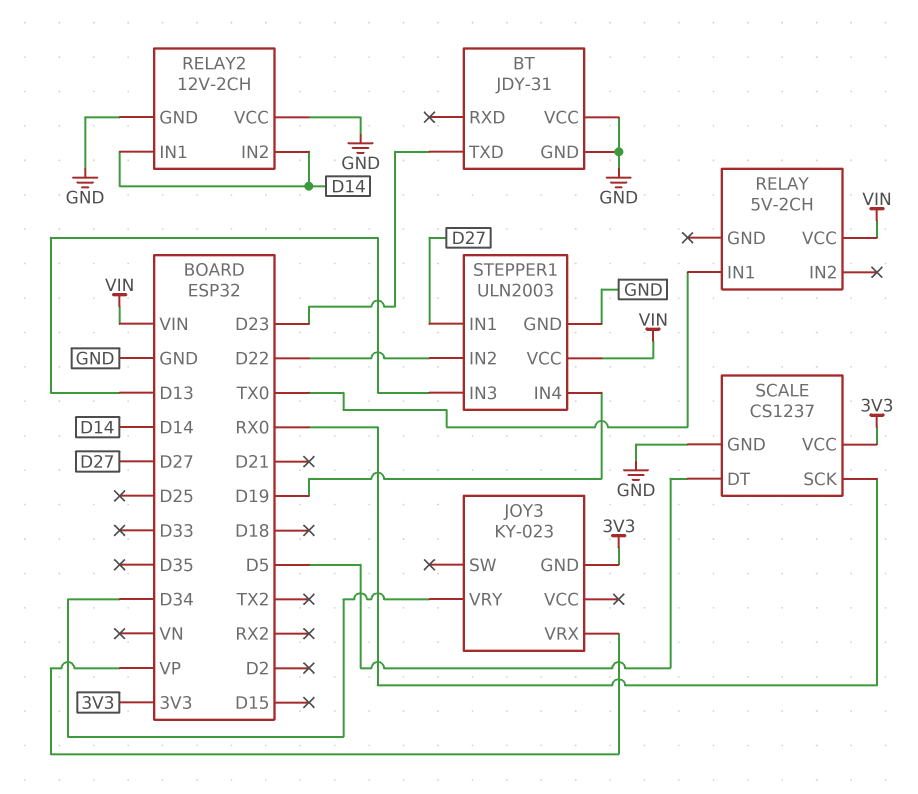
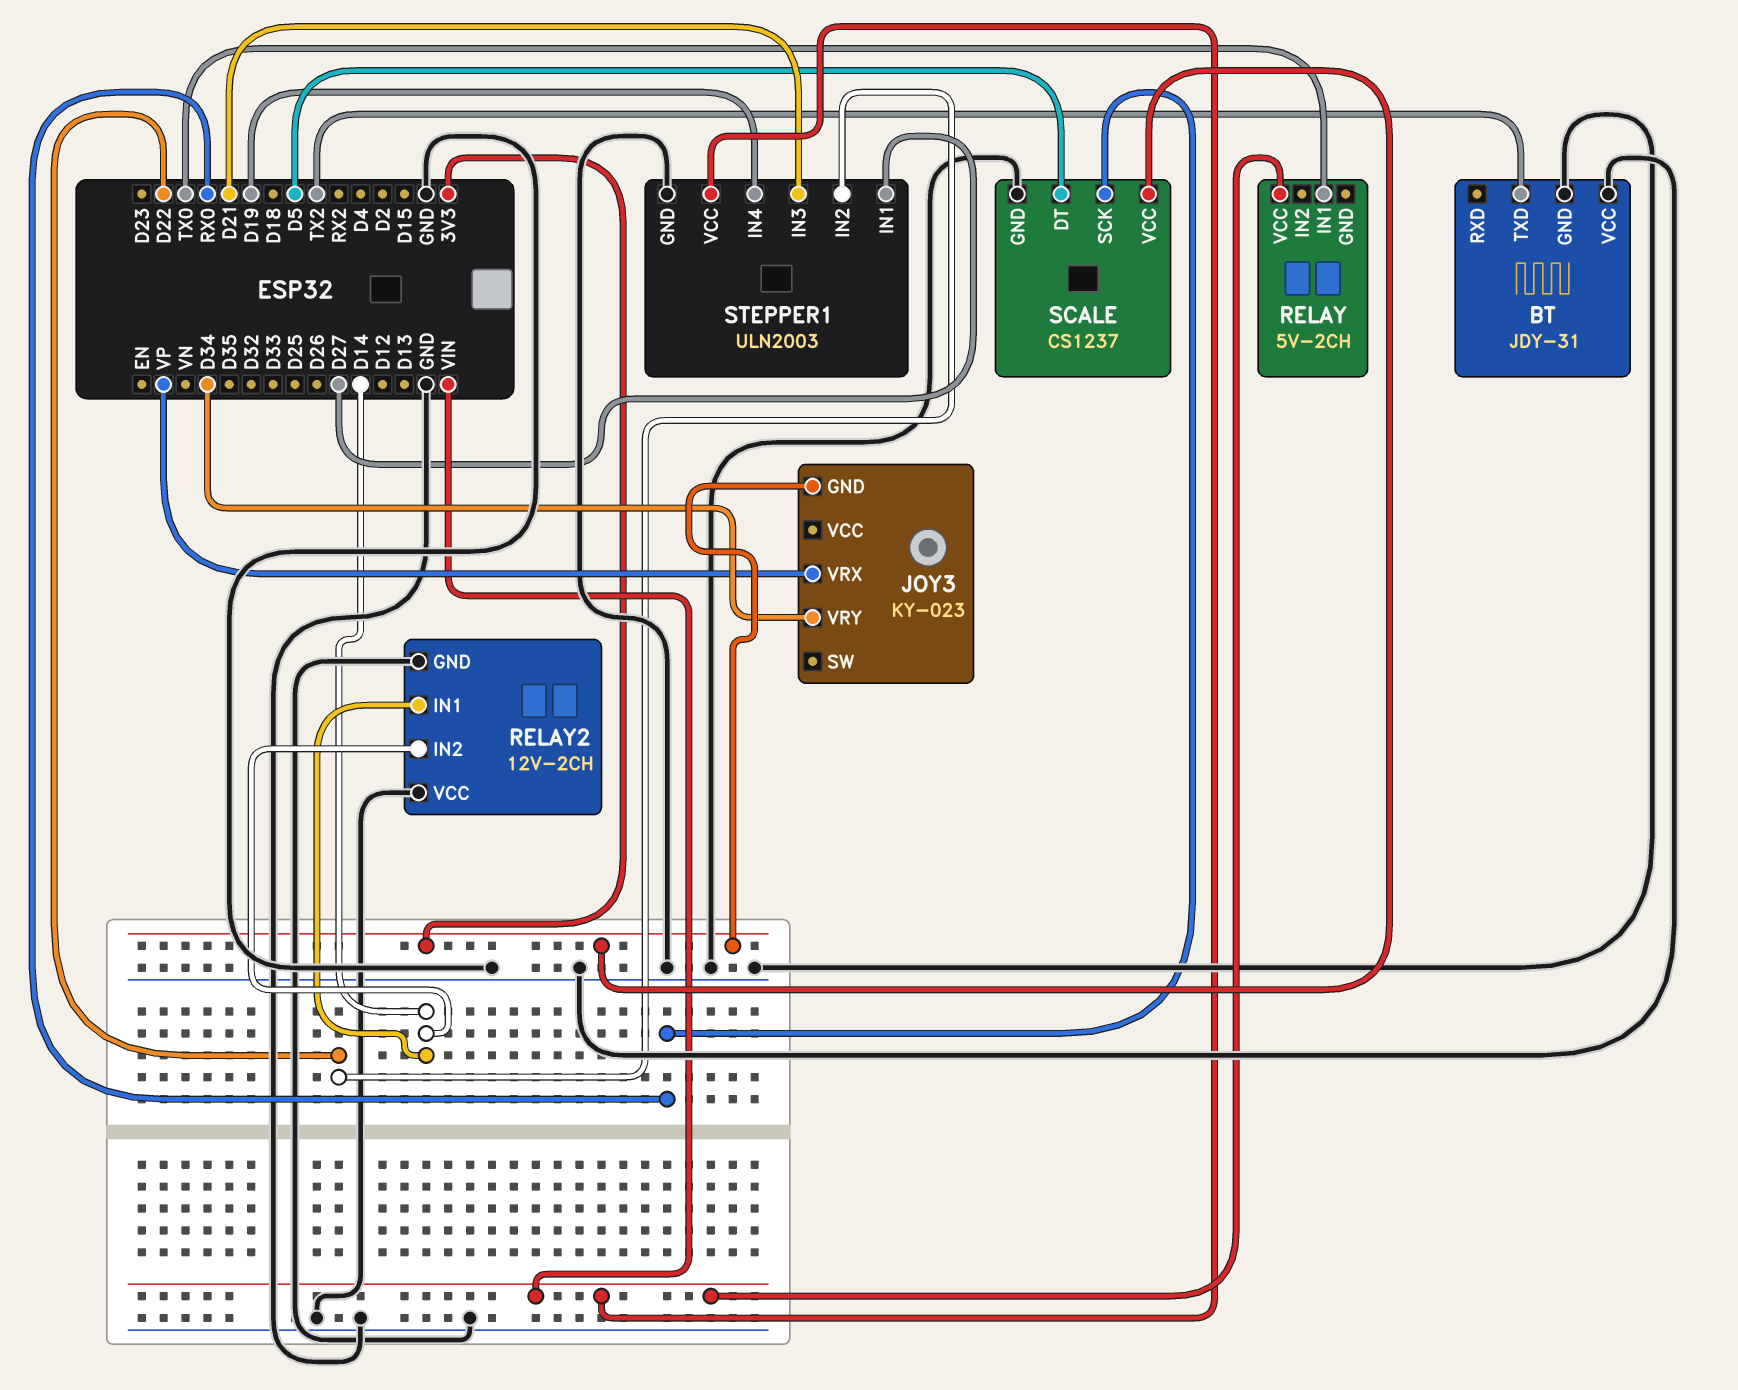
BT pin TXD: D23 -> TX2
STEPPER1 pin IN3: D13 -> D21

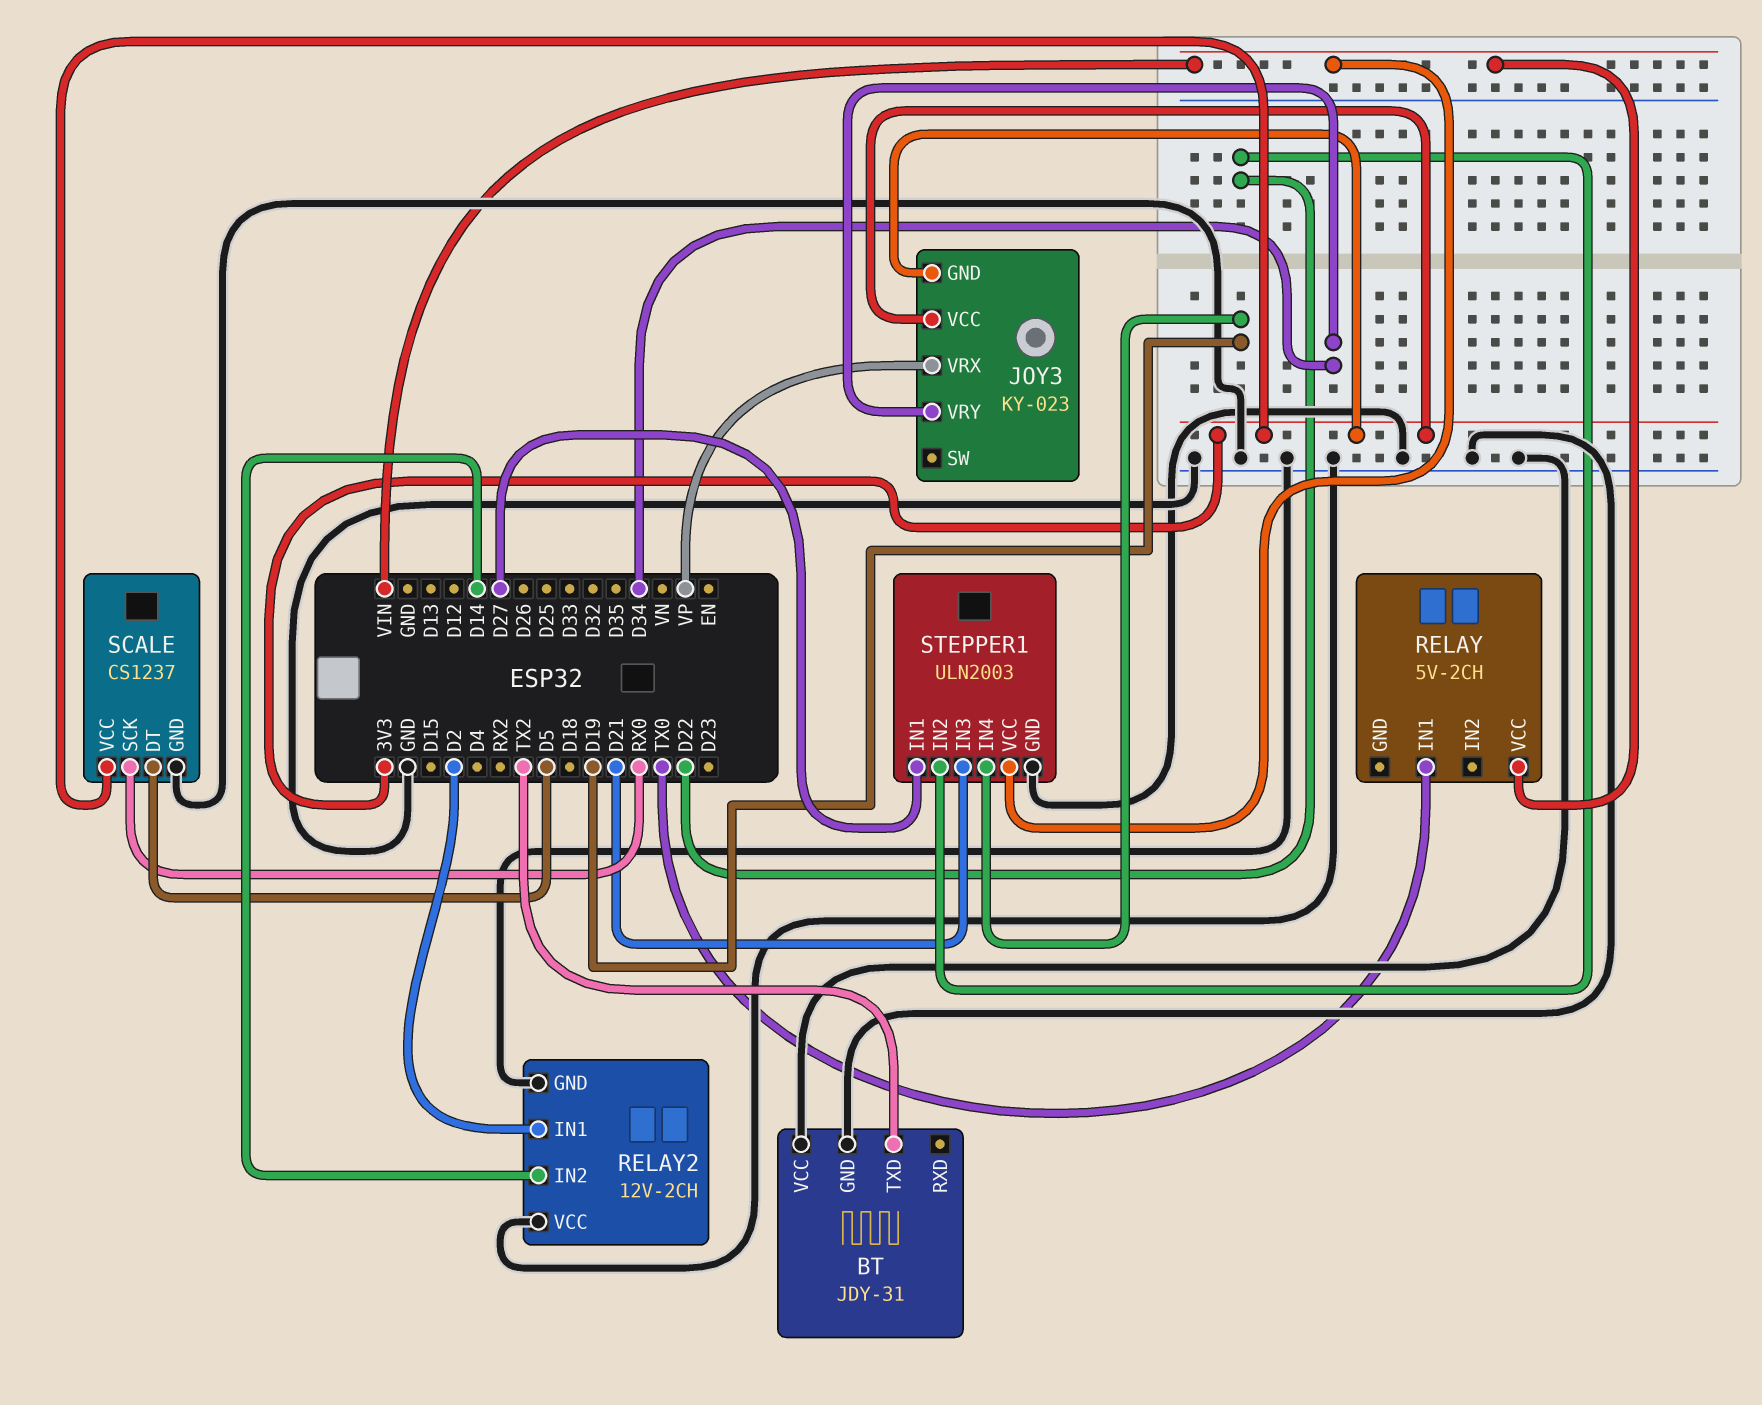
JOY3 pin VCC: none -> 3V3
RELAY2 pin IN1: D14 -> D2

